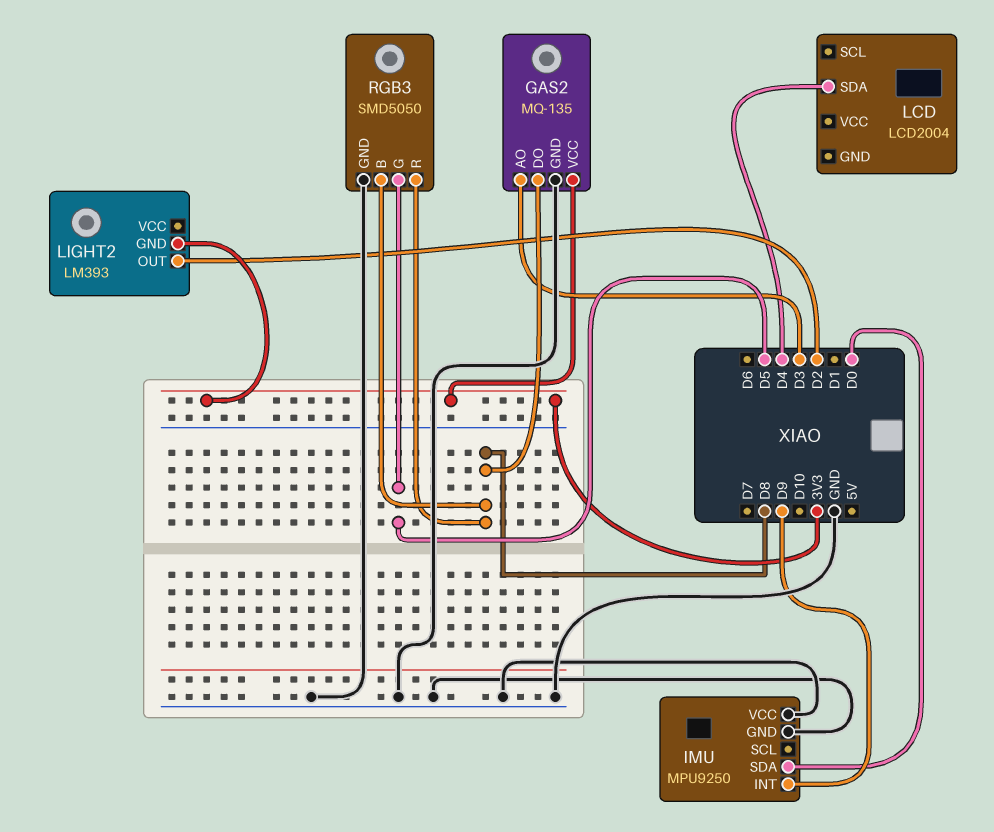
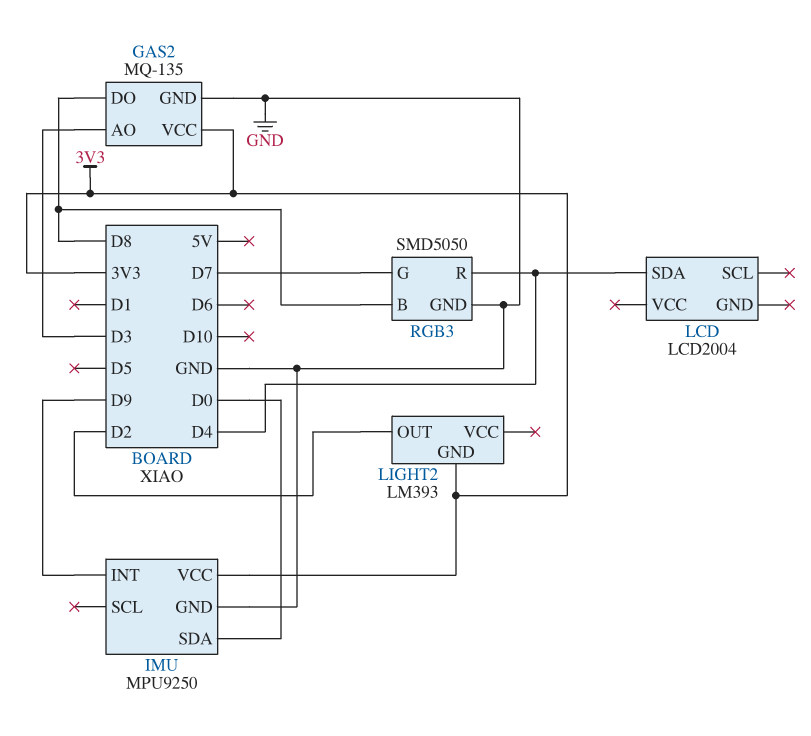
IMU pin VCC: GND -> 3V3
RGB3 pin G: D5 -> D7
RGB3 pin R: D8 -> D4

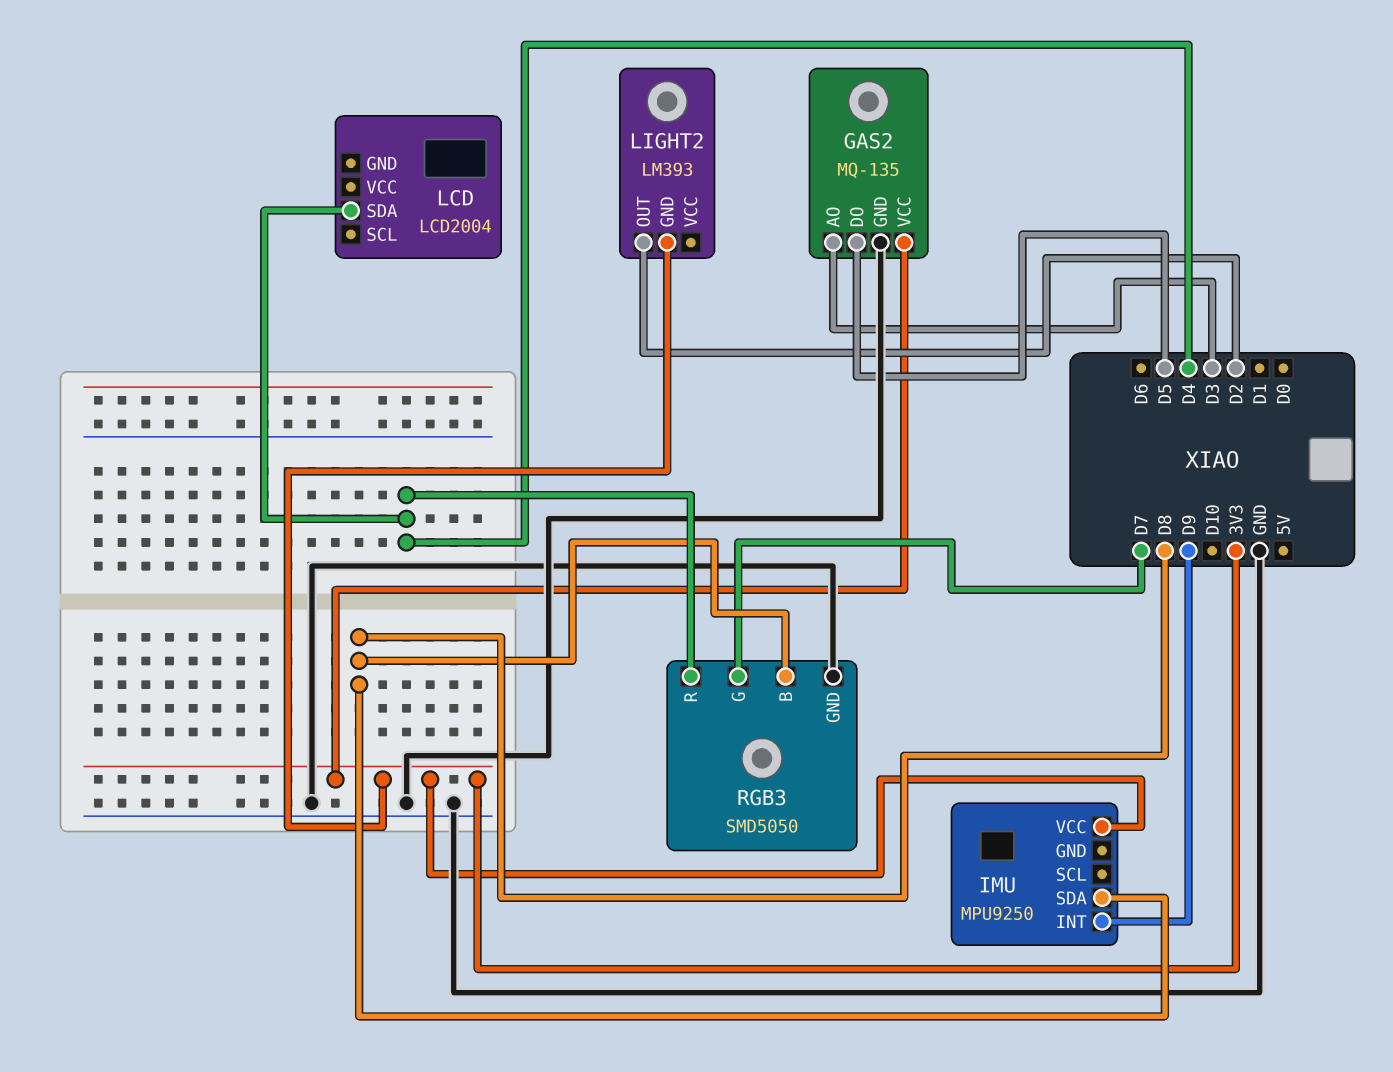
GAS2 pin DO: D8 -> D5
IMU pin GND: GND -> none
IMU pin SDA: D0 -> D8

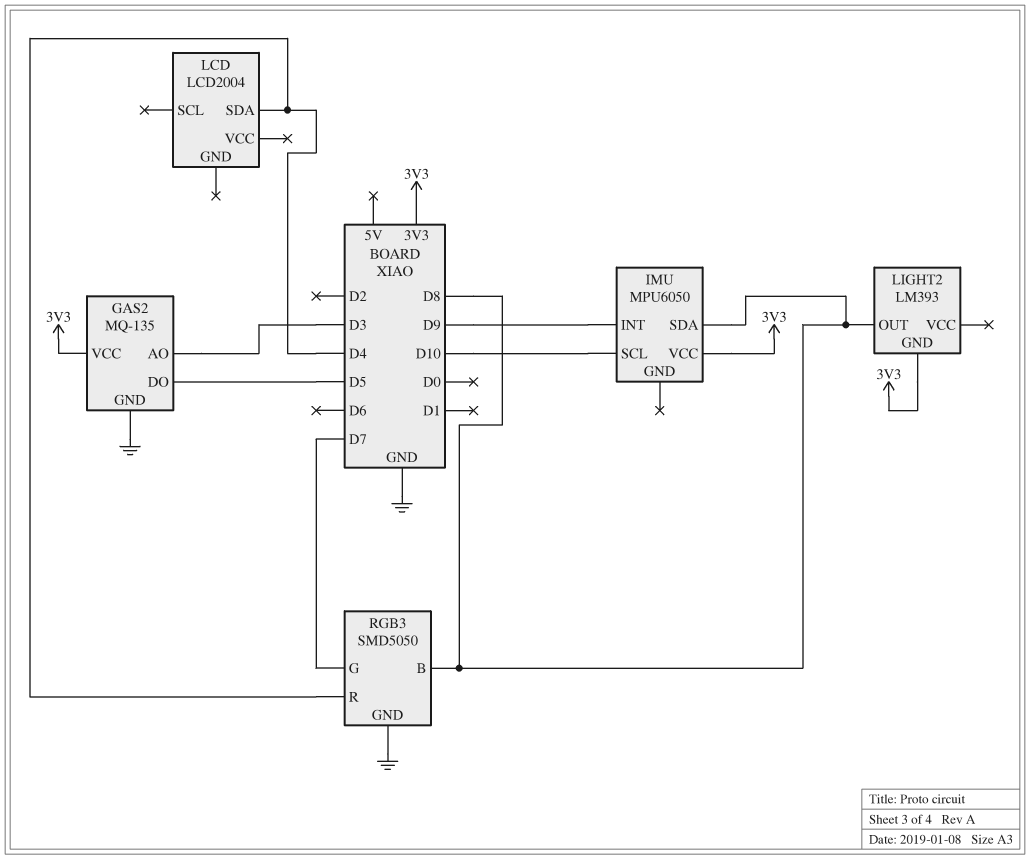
IMU: MPU9250 -> MPU6050
IMU pin SCL: none -> D10
LIGHT2 pin OUT: D2 -> D8

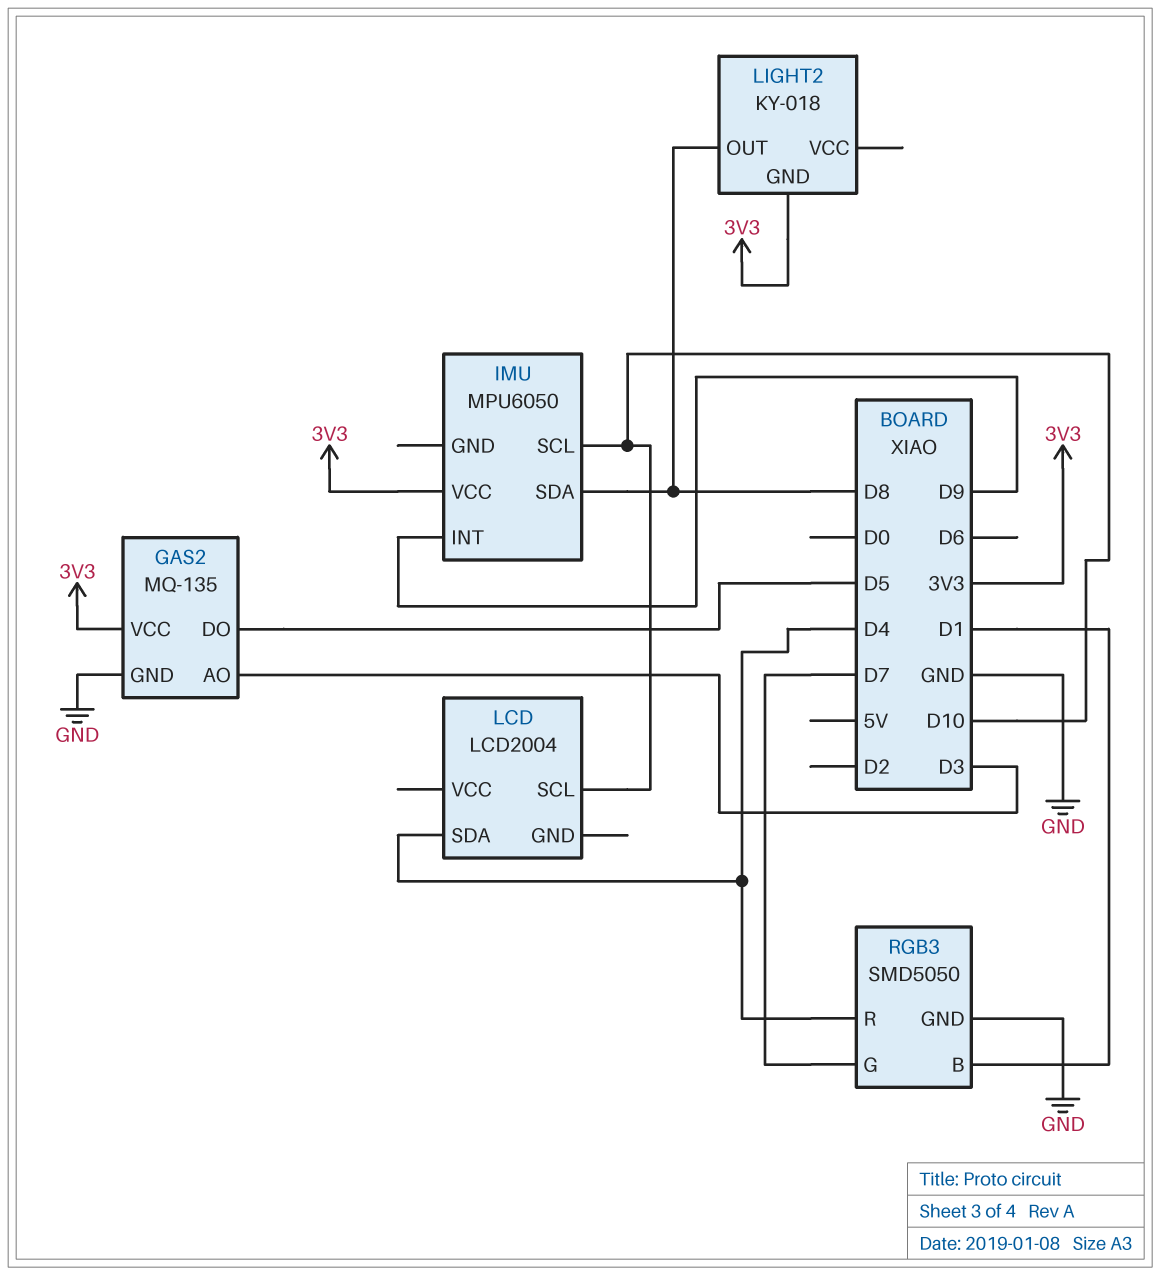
LCD pin SCL: none -> D10
LIGHT2: LM393 -> KY-018
RGB3 pin B: D8 -> D1

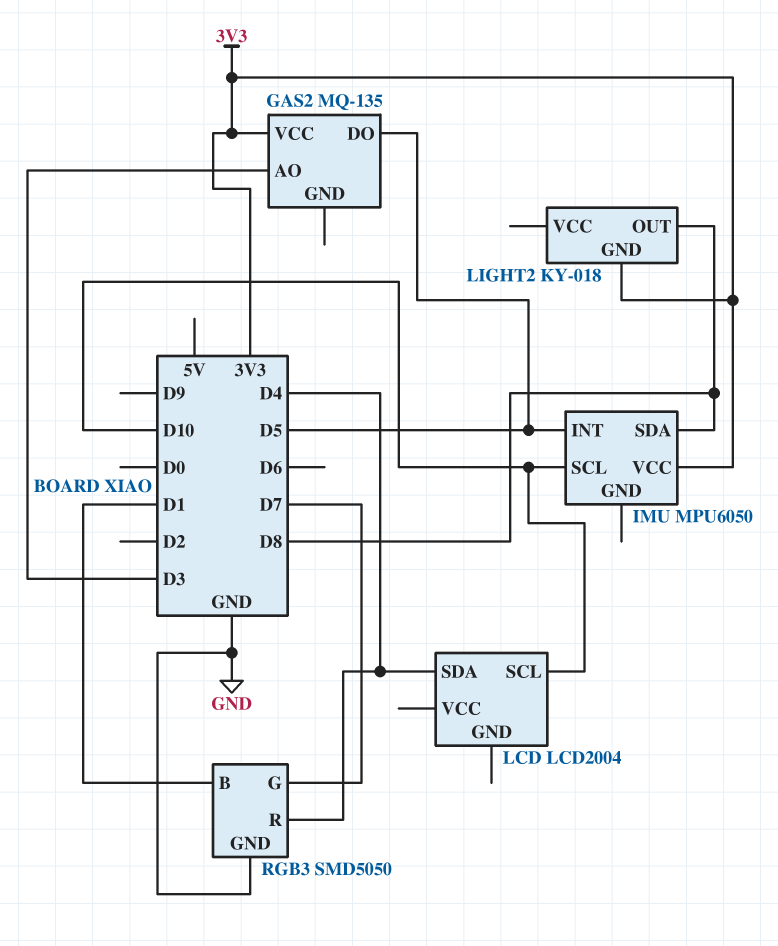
GAS2 pin GND: GND -> none
IMU pin INT: D9 -> D5

